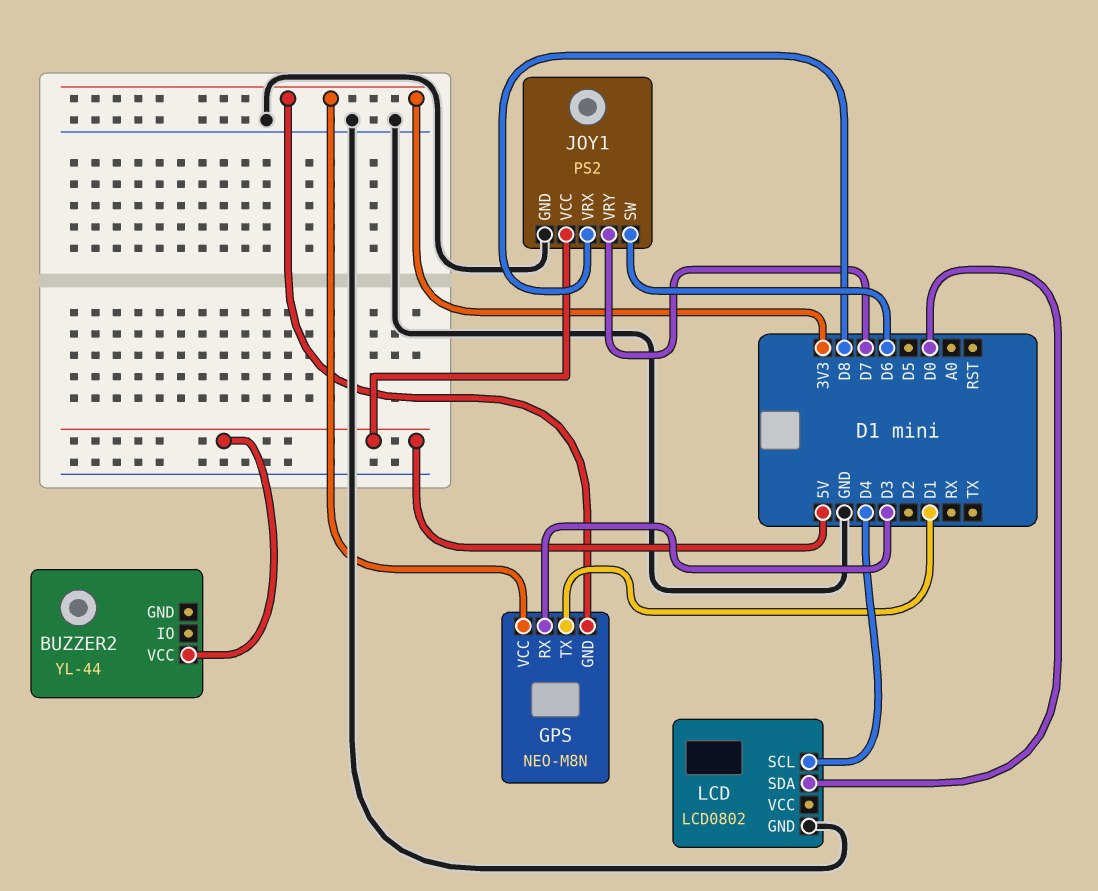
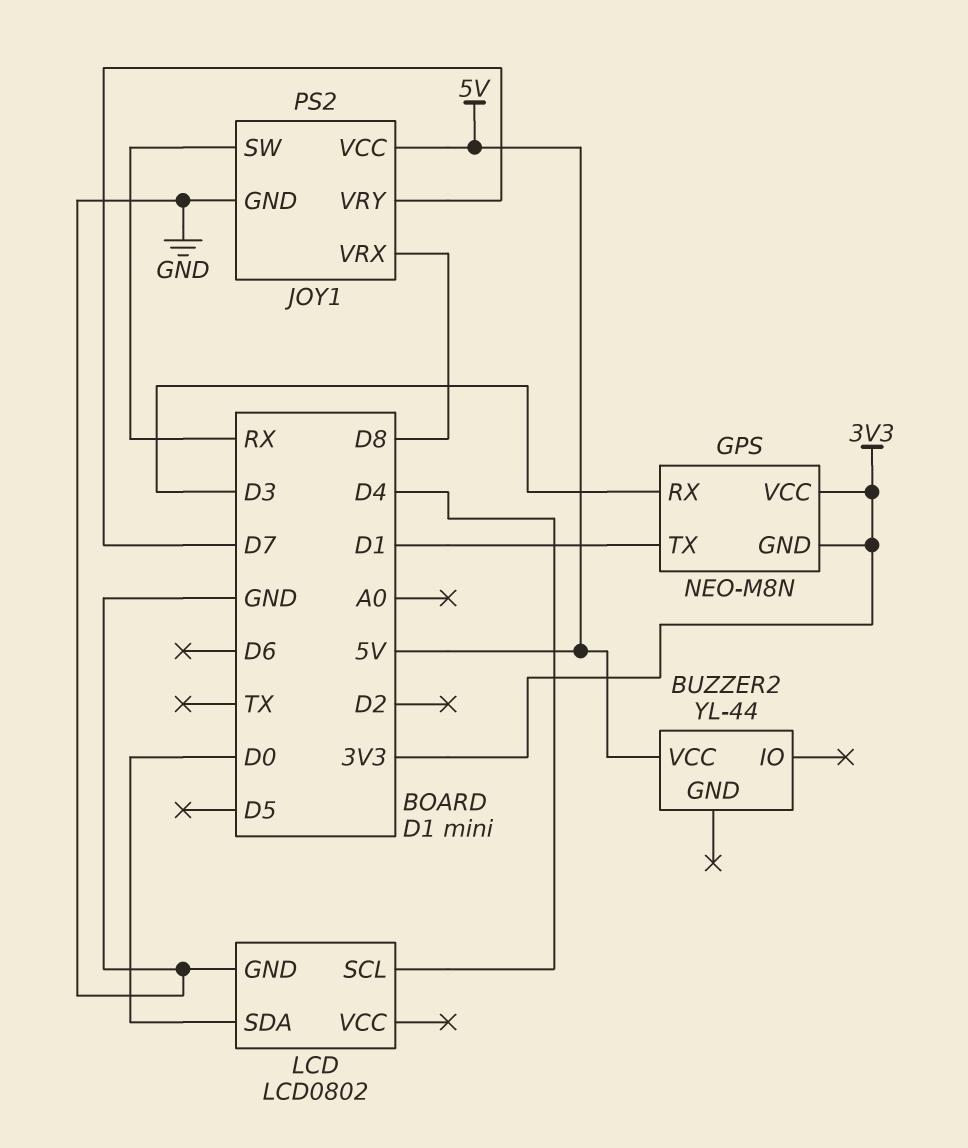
JOY1 pin SW: D6 -> RX

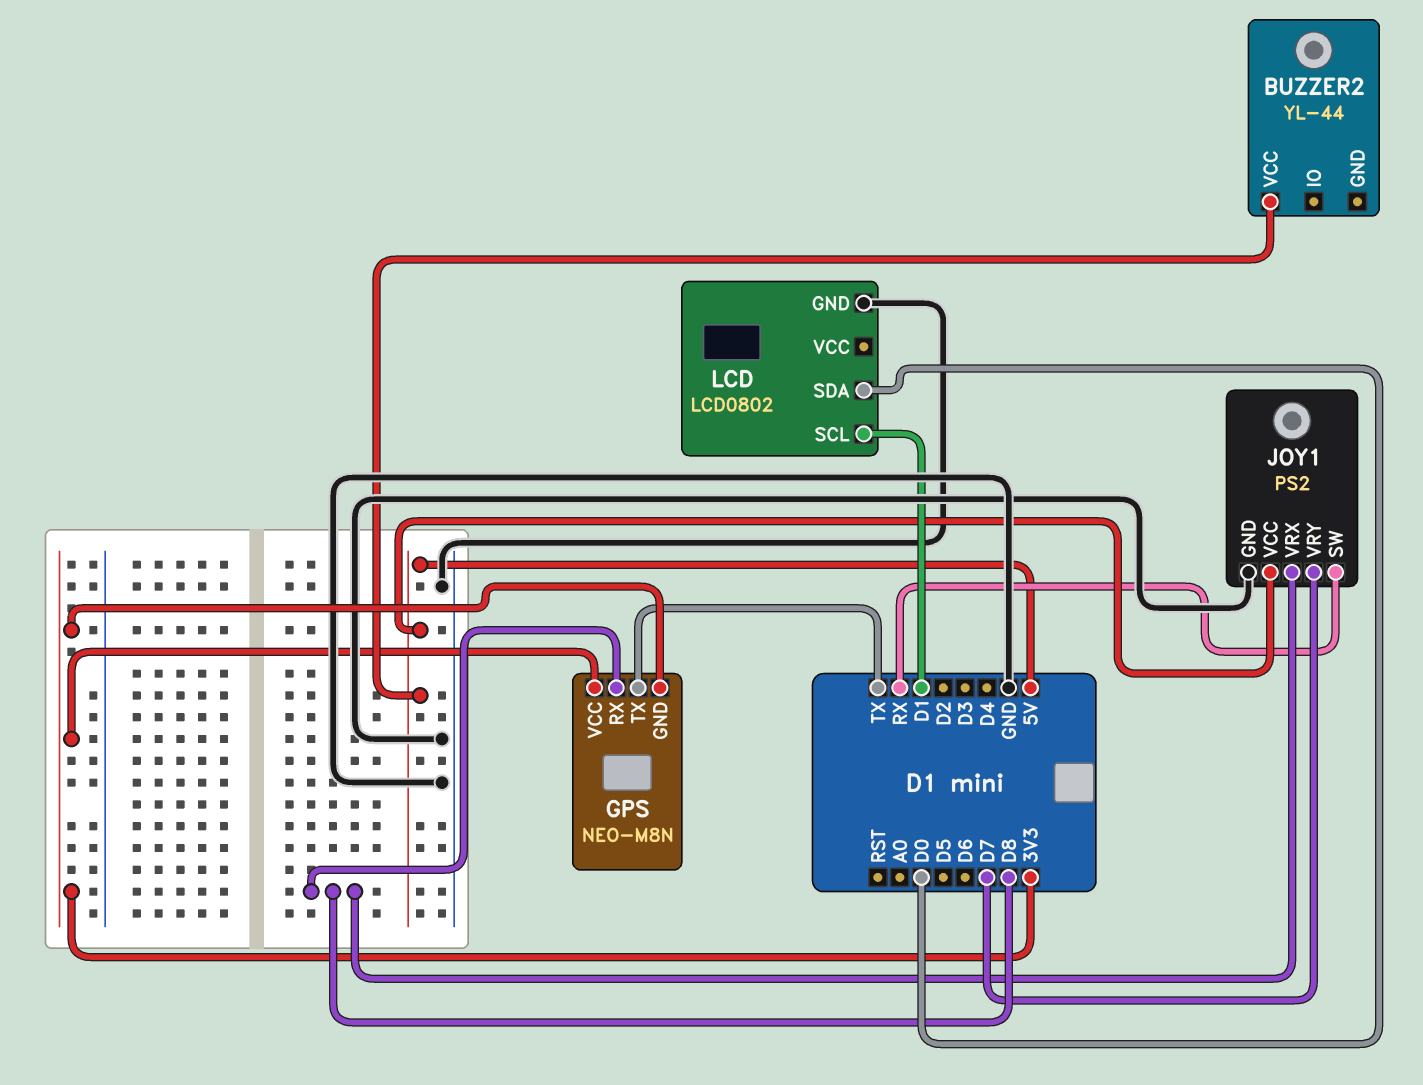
GPS pin RX: D3 -> D8
GPS pin TX: D1 -> TX
LCD pin SCL: D4 -> D1

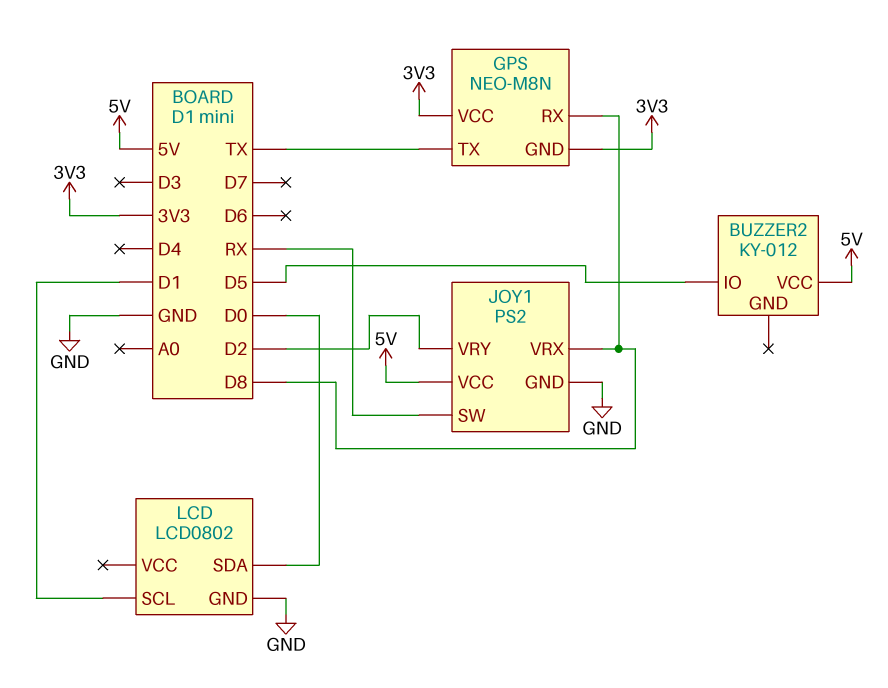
BUZZER2: YL-44 -> KY-012
BUZZER2 pin IO: none -> D5
JOY1 pin VRY: D7 -> D2

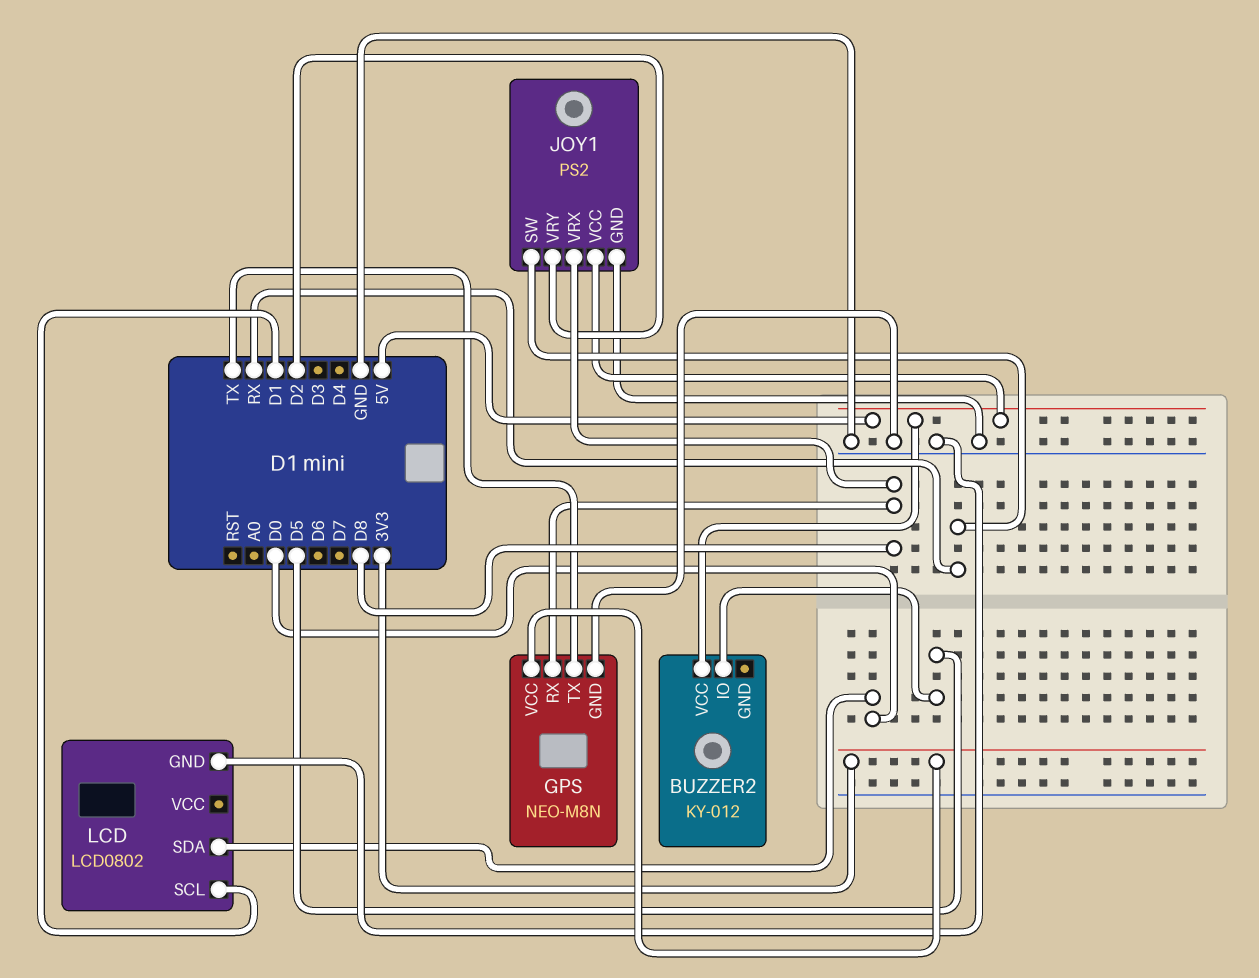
GPS pin GND: 3V3 -> GND

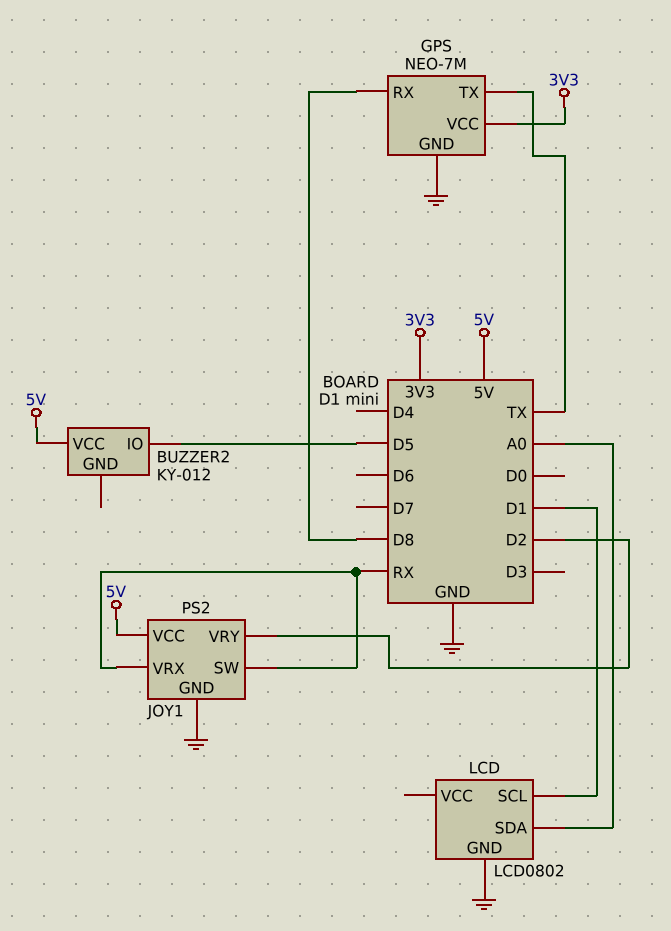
GPS: NEO-M8N -> NEO-7M
JOY1 pin VRX: D8 -> RX
LCD pin SDA: D0 -> A0

